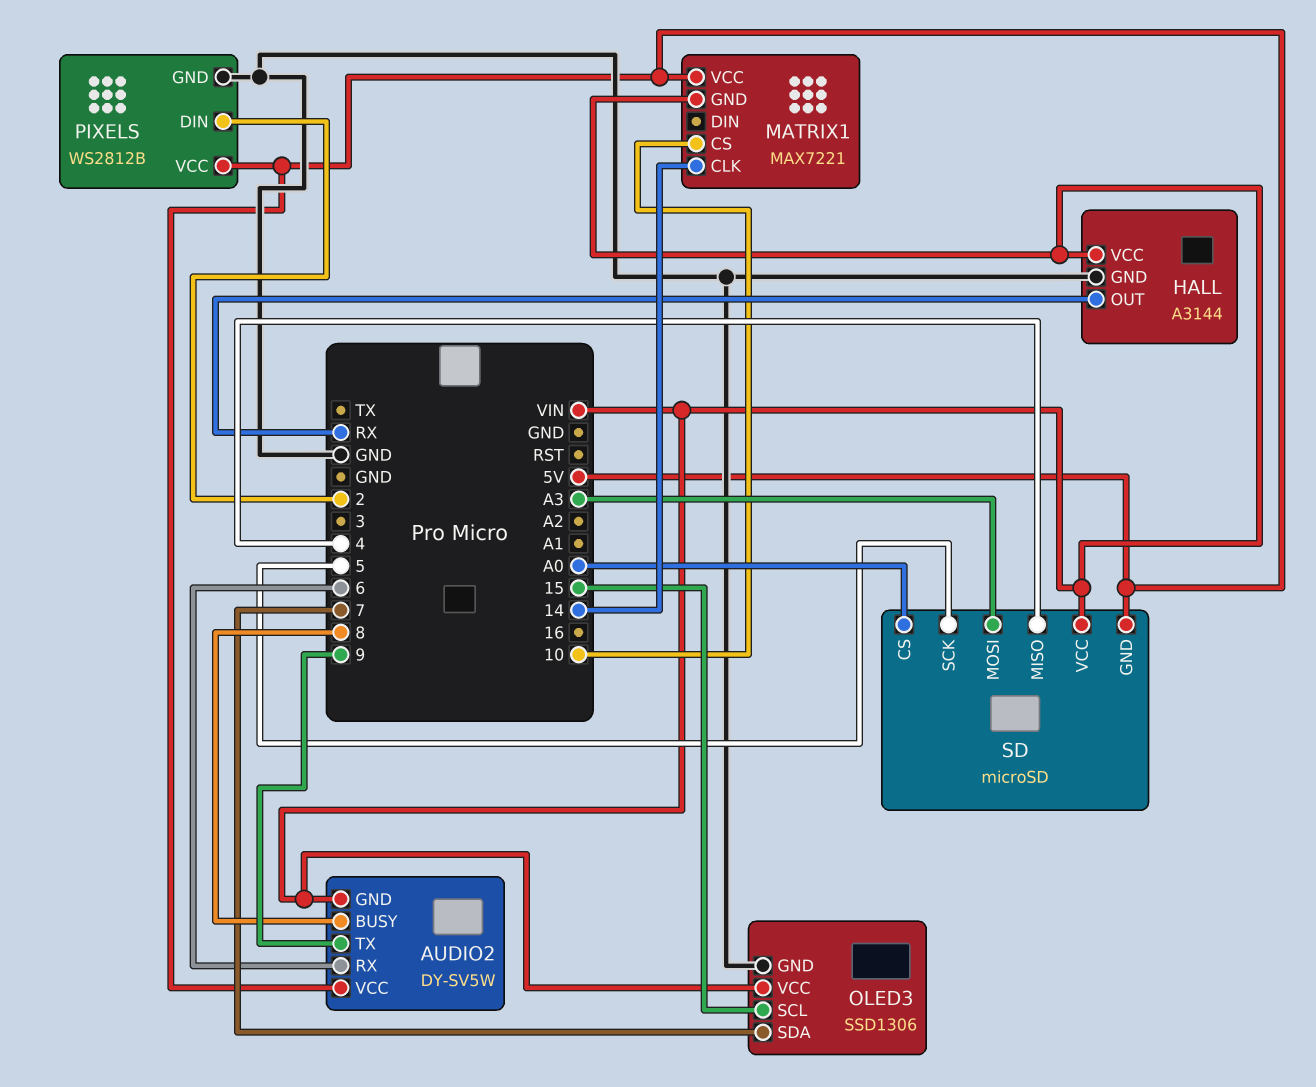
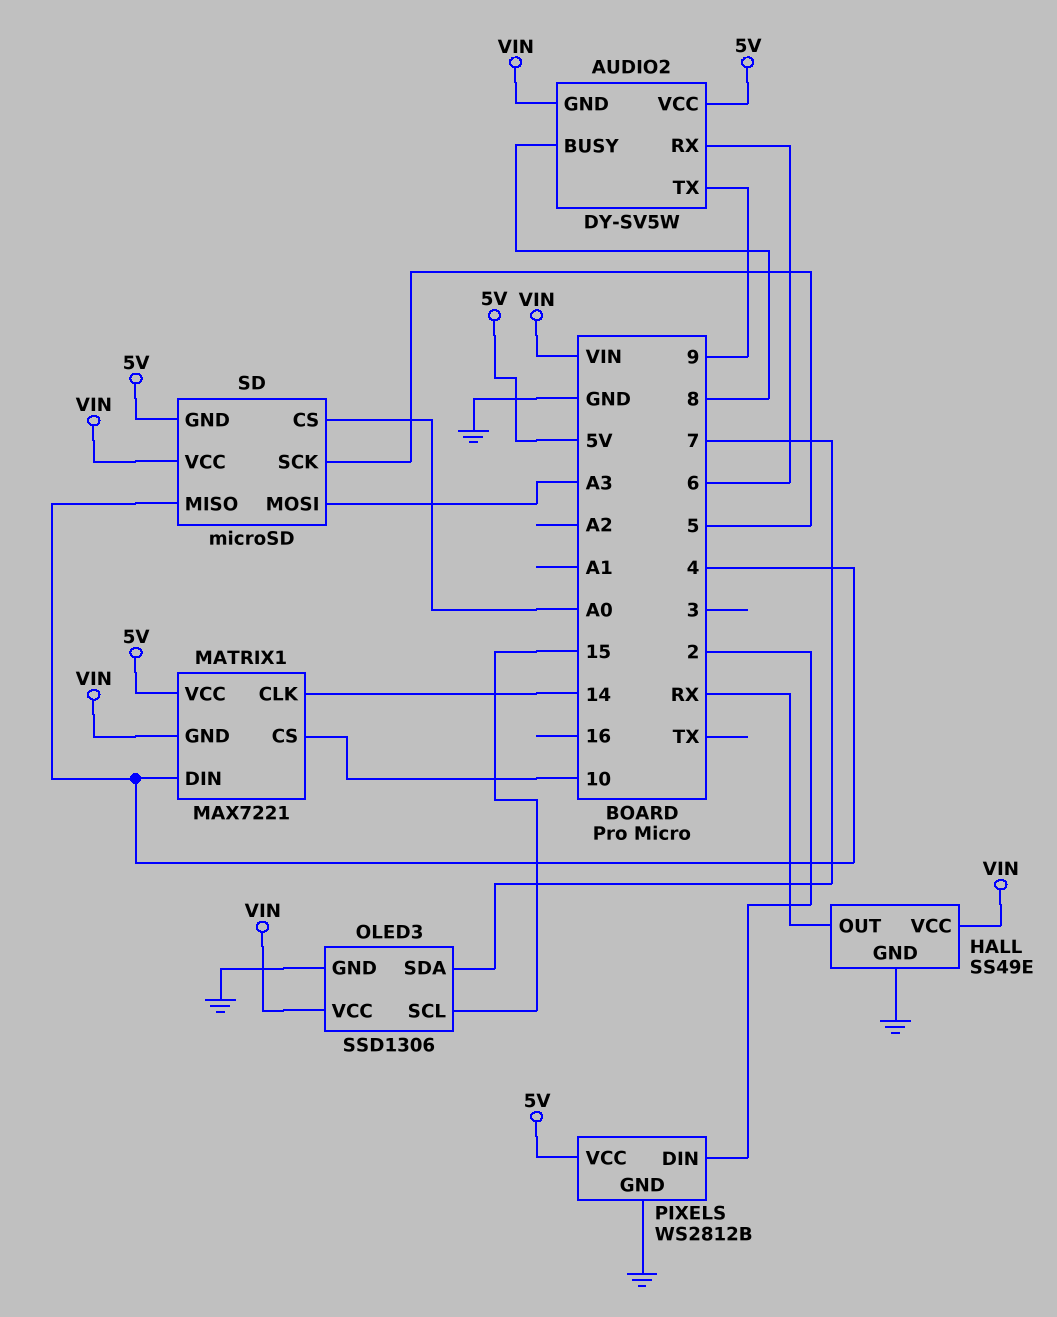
HALL: A3144 -> SS49E
MATRIX1 pin DIN: none -> 4

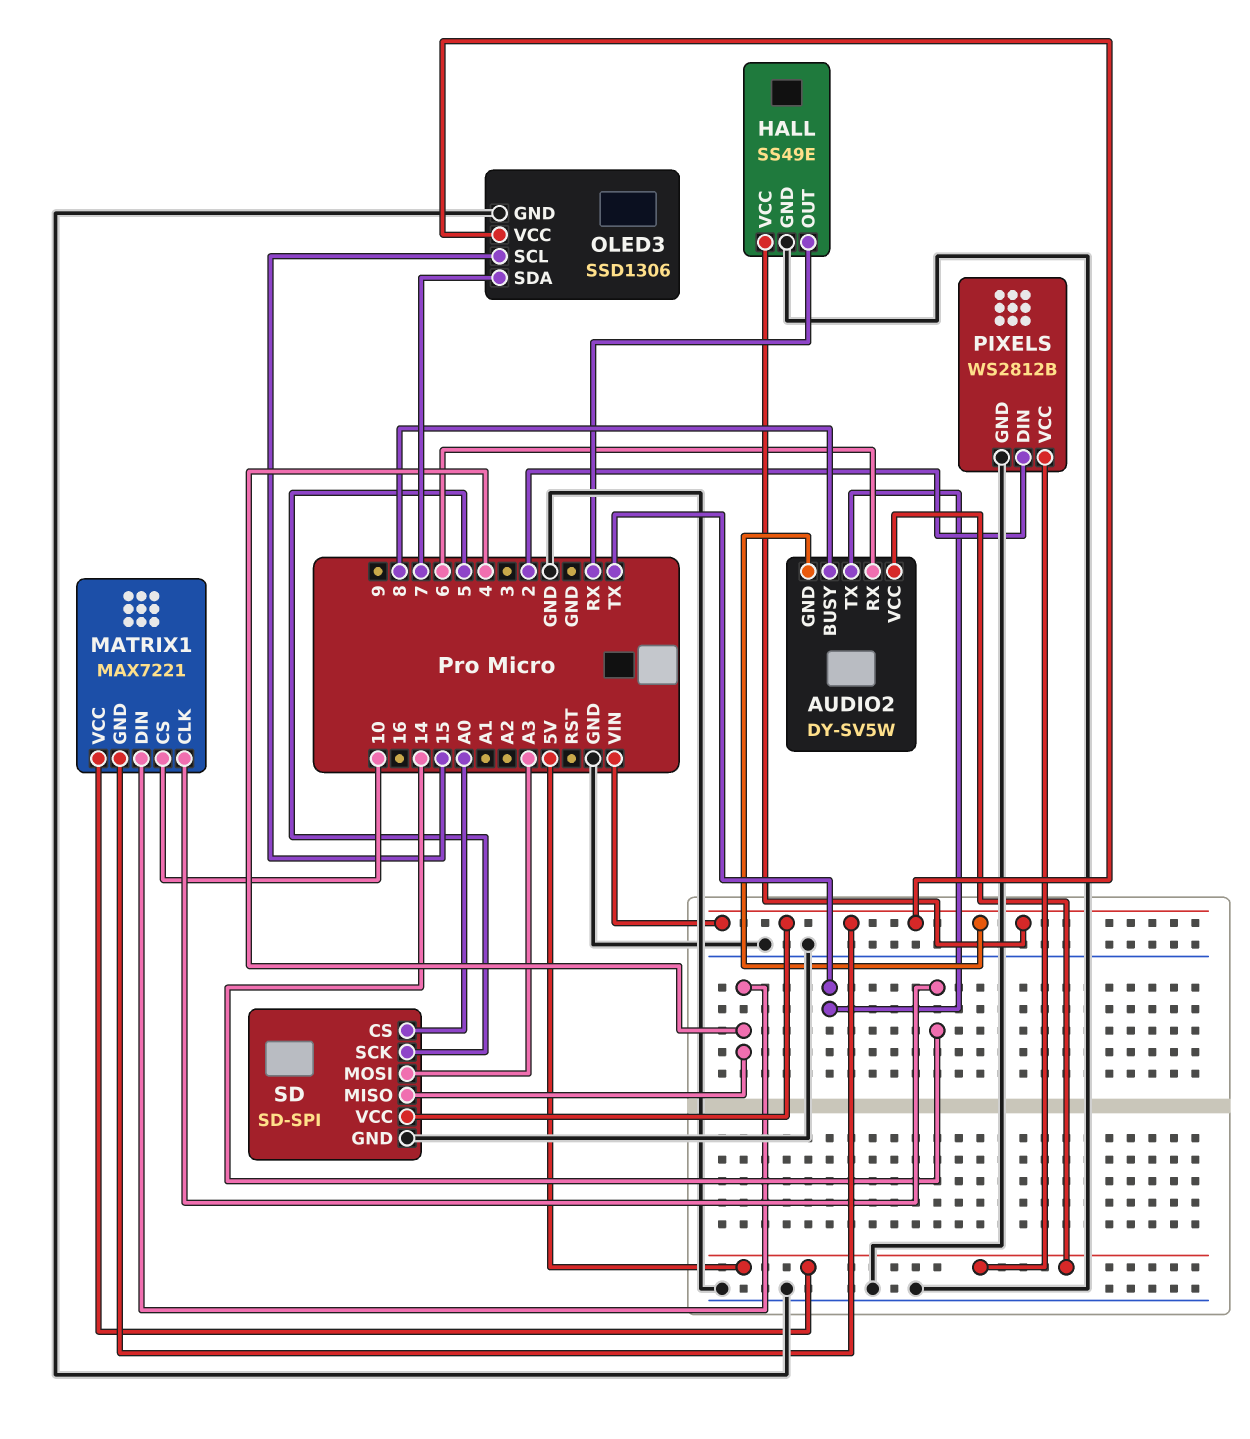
AUDIO2 pin TX: 9 -> TX
SD: microSD -> SD-SPI
SD pin GND: 5V -> GND

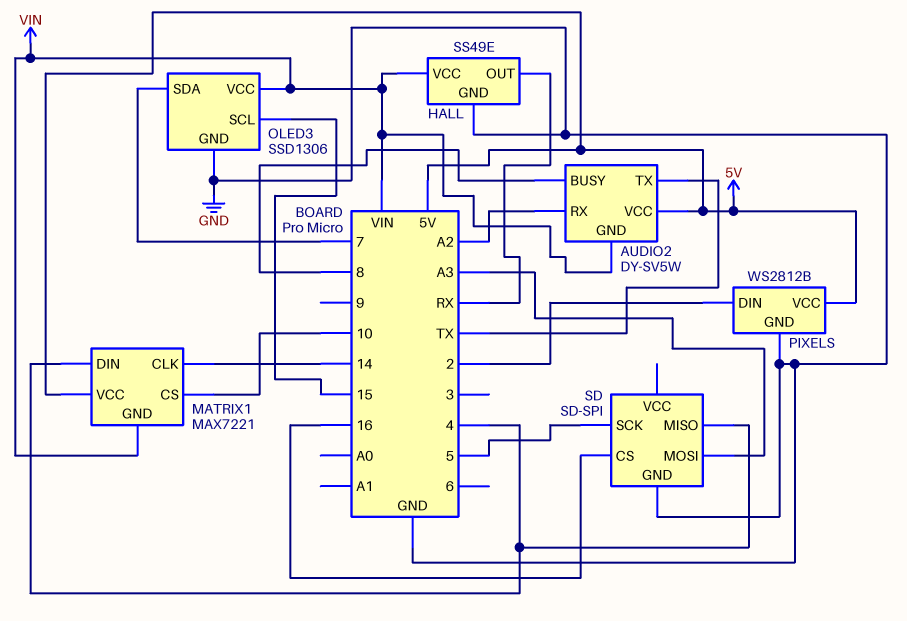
AUDIO2 pin RX: 6 -> A2
SD pin CS: A0 -> 16
SD pin VCC: VIN -> none

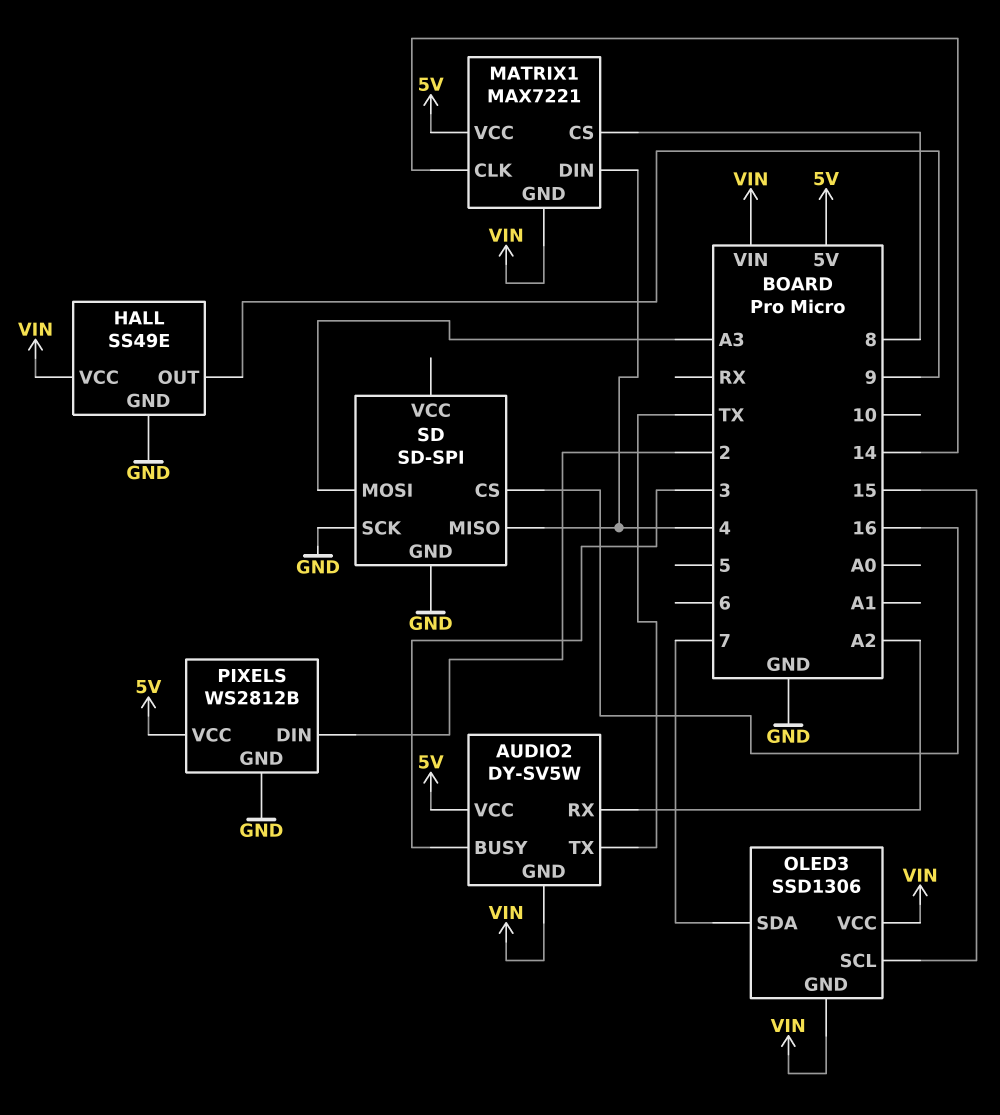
AUDIO2 pin BUSY: 8 -> 3
HALL pin OUT: RX -> 9
MATRIX1 pin CS: 10 -> 8
OLED3 pin GND: GND -> VIN
SD pin SCK: 5 -> GND

